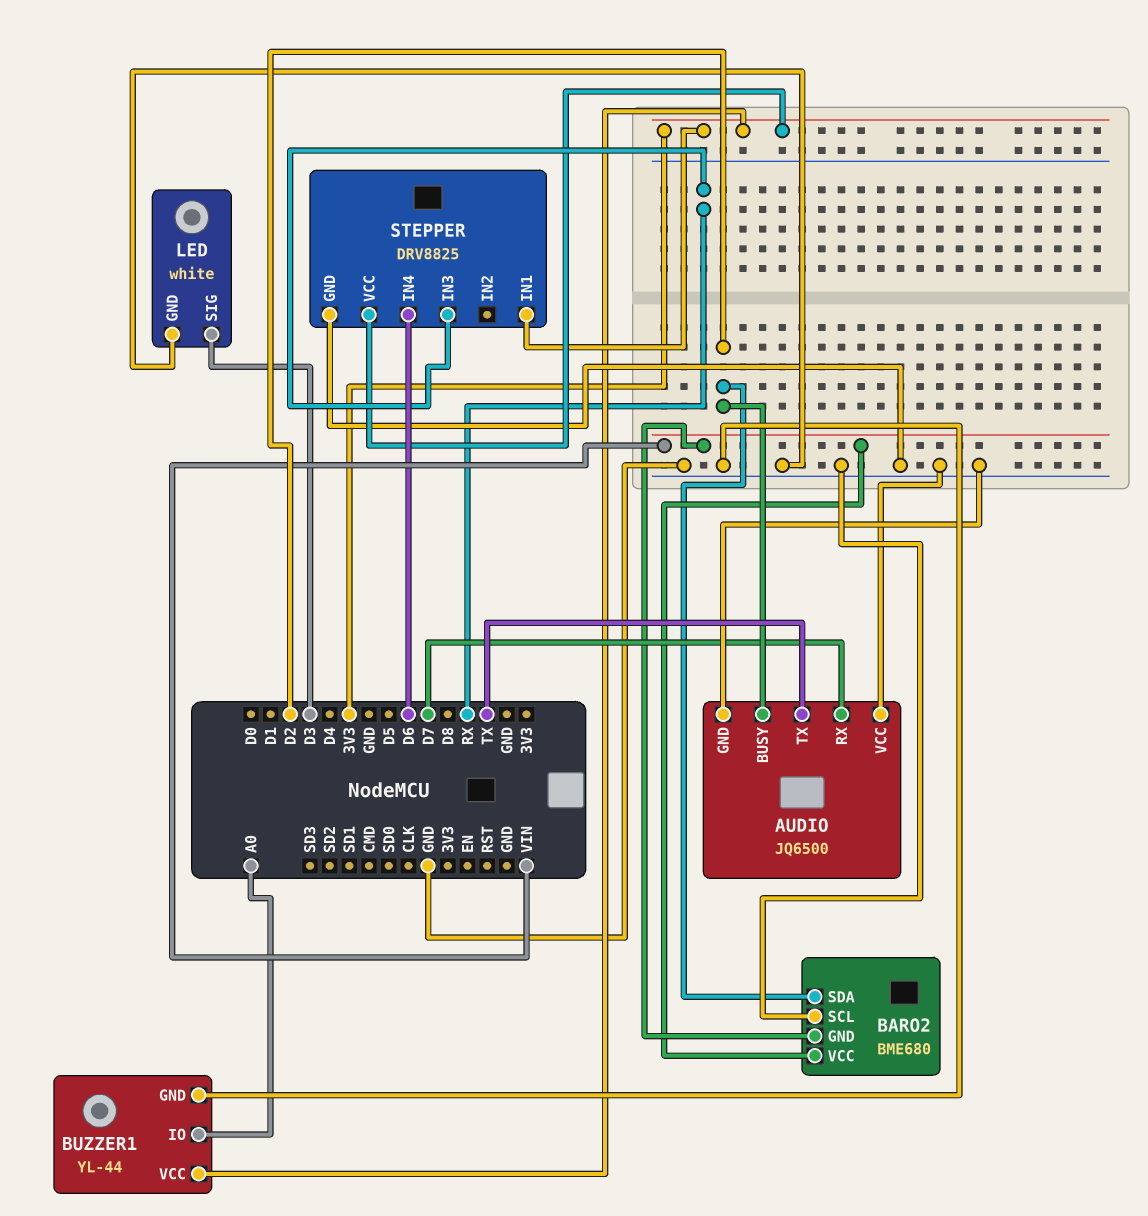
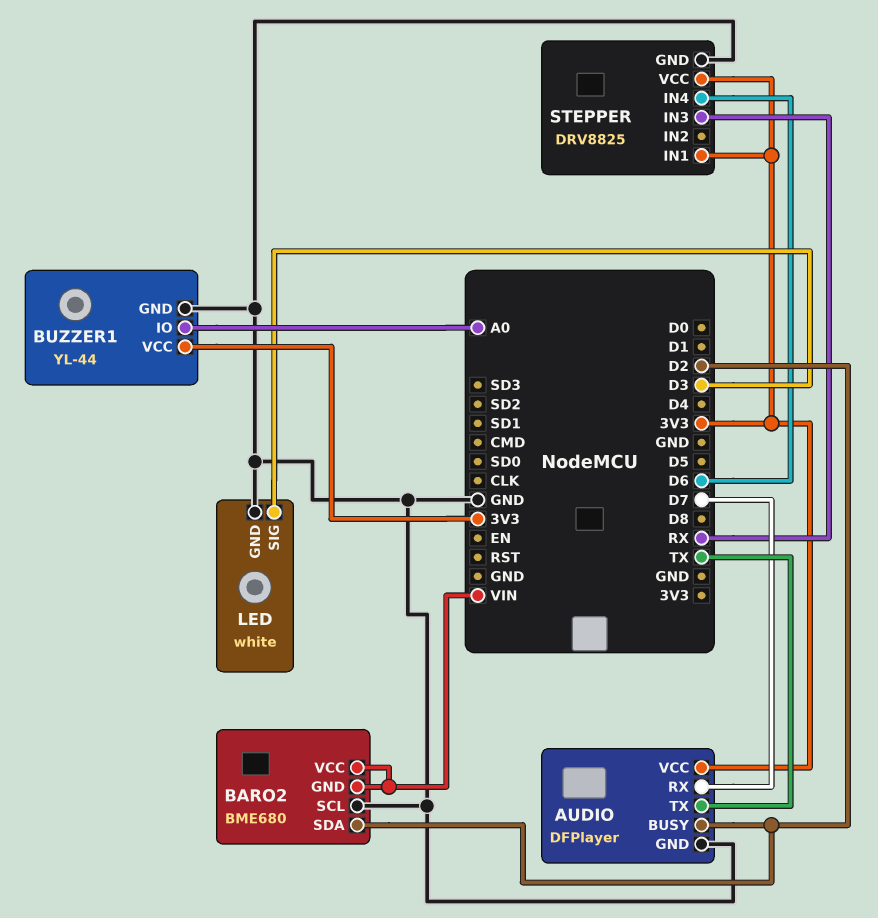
AUDIO: JQ6500 -> DFPlayer
AUDIO pin VCC: GND -> 3V3

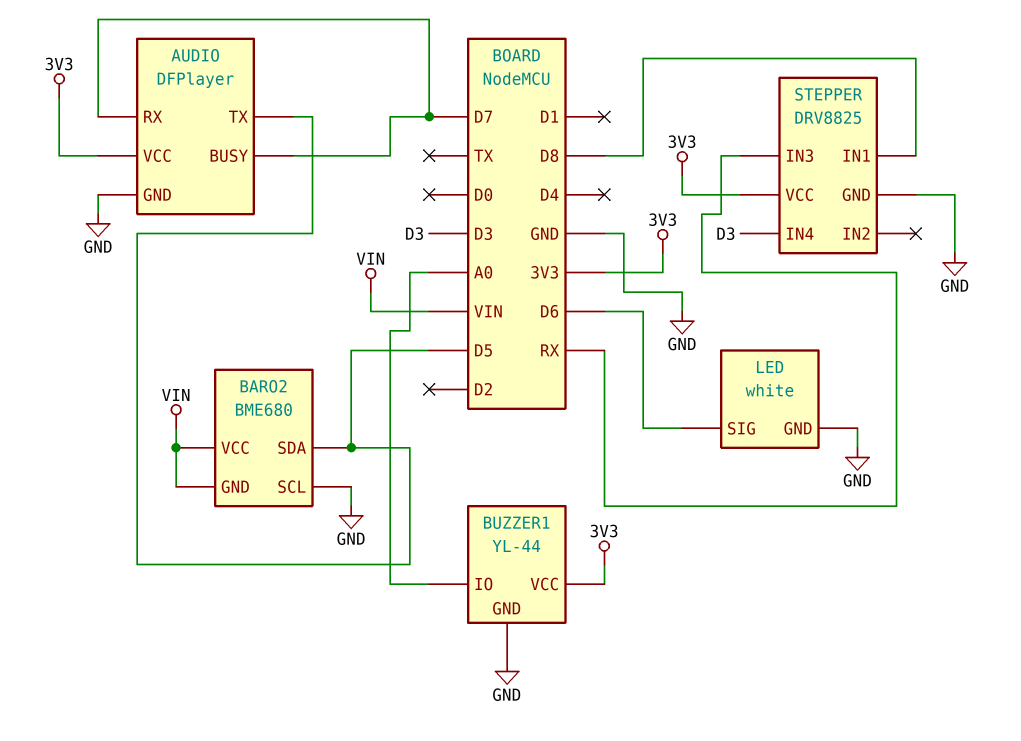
AUDIO pin BUSY: D2 -> D7
AUDIO pin TX: TX -> D5
BARO2 pin SDA: D2 -> D5
LED pin SIG: D3 -> D6
STEPPER pin IN1: 3V3 -> D8
STEPPER pin IN4: D6 -> D3

